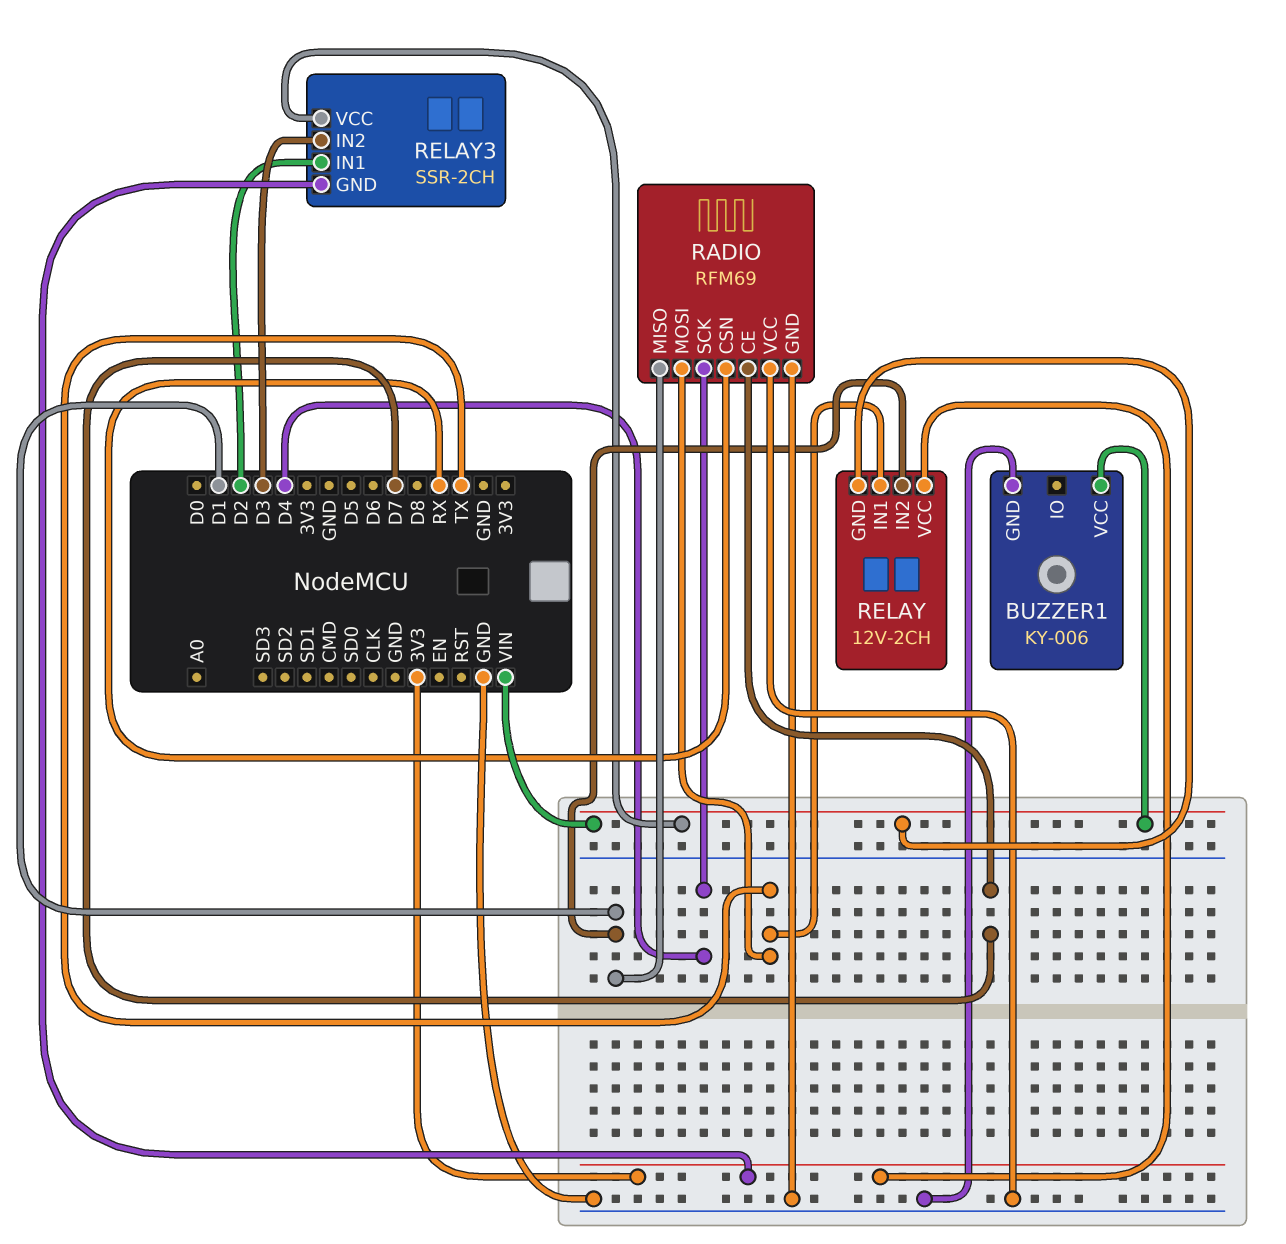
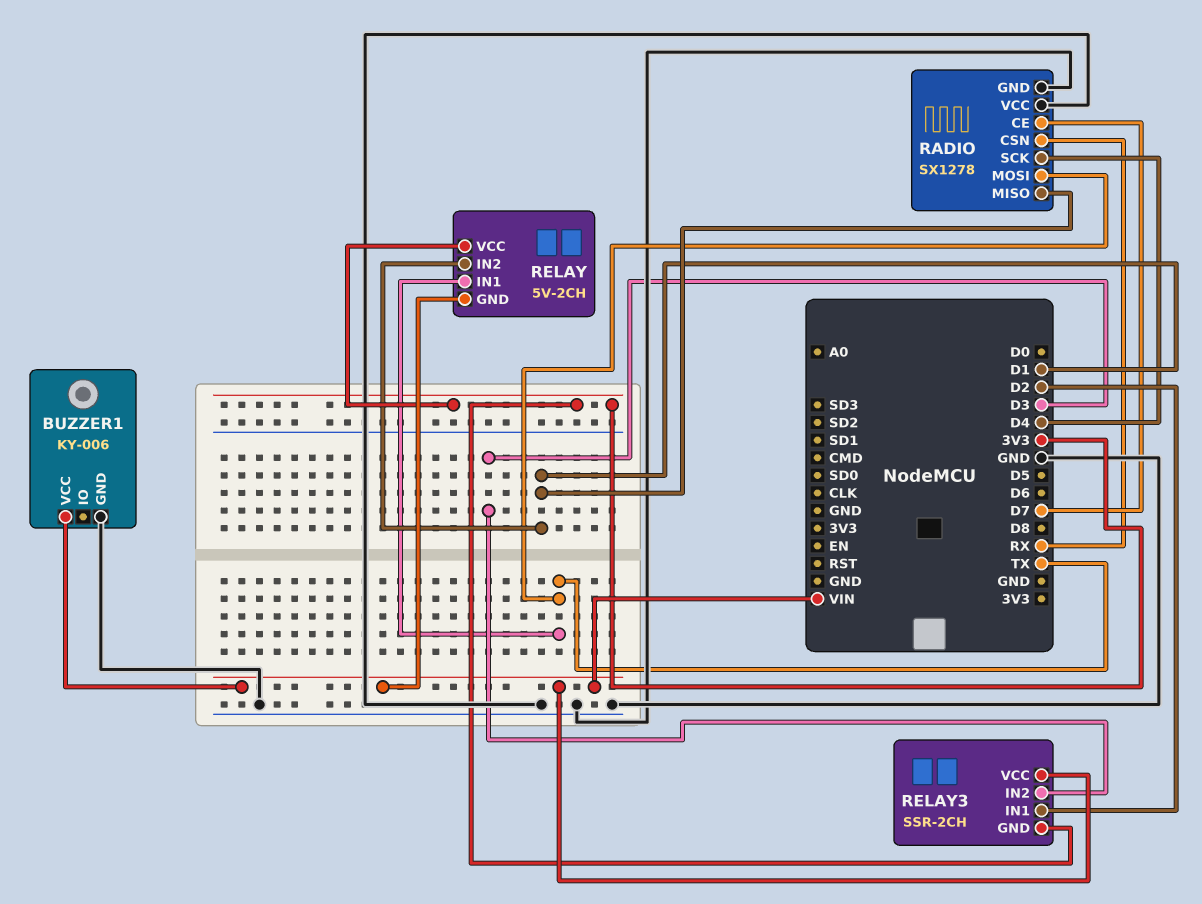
RADIO: RFM69 -> SX1278
RELAY: 12V-2CH -> 5V-2CH

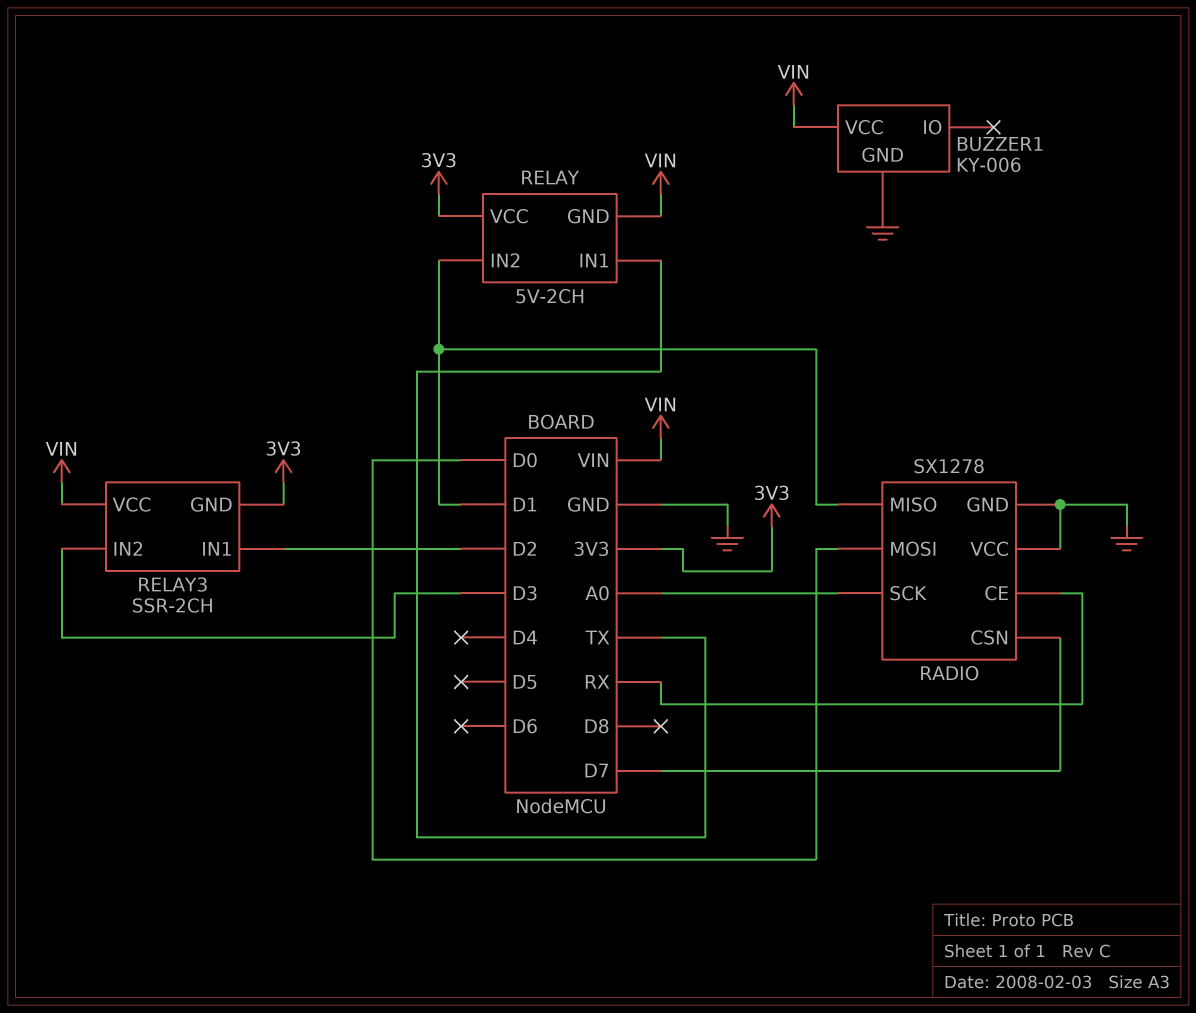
RADIO pin CE: D7 -> RX
RADIO pin CSN: RX -> D7
RADIO pin MOSI: TX -> D0
RADIO pin SCK: D4 -> A0

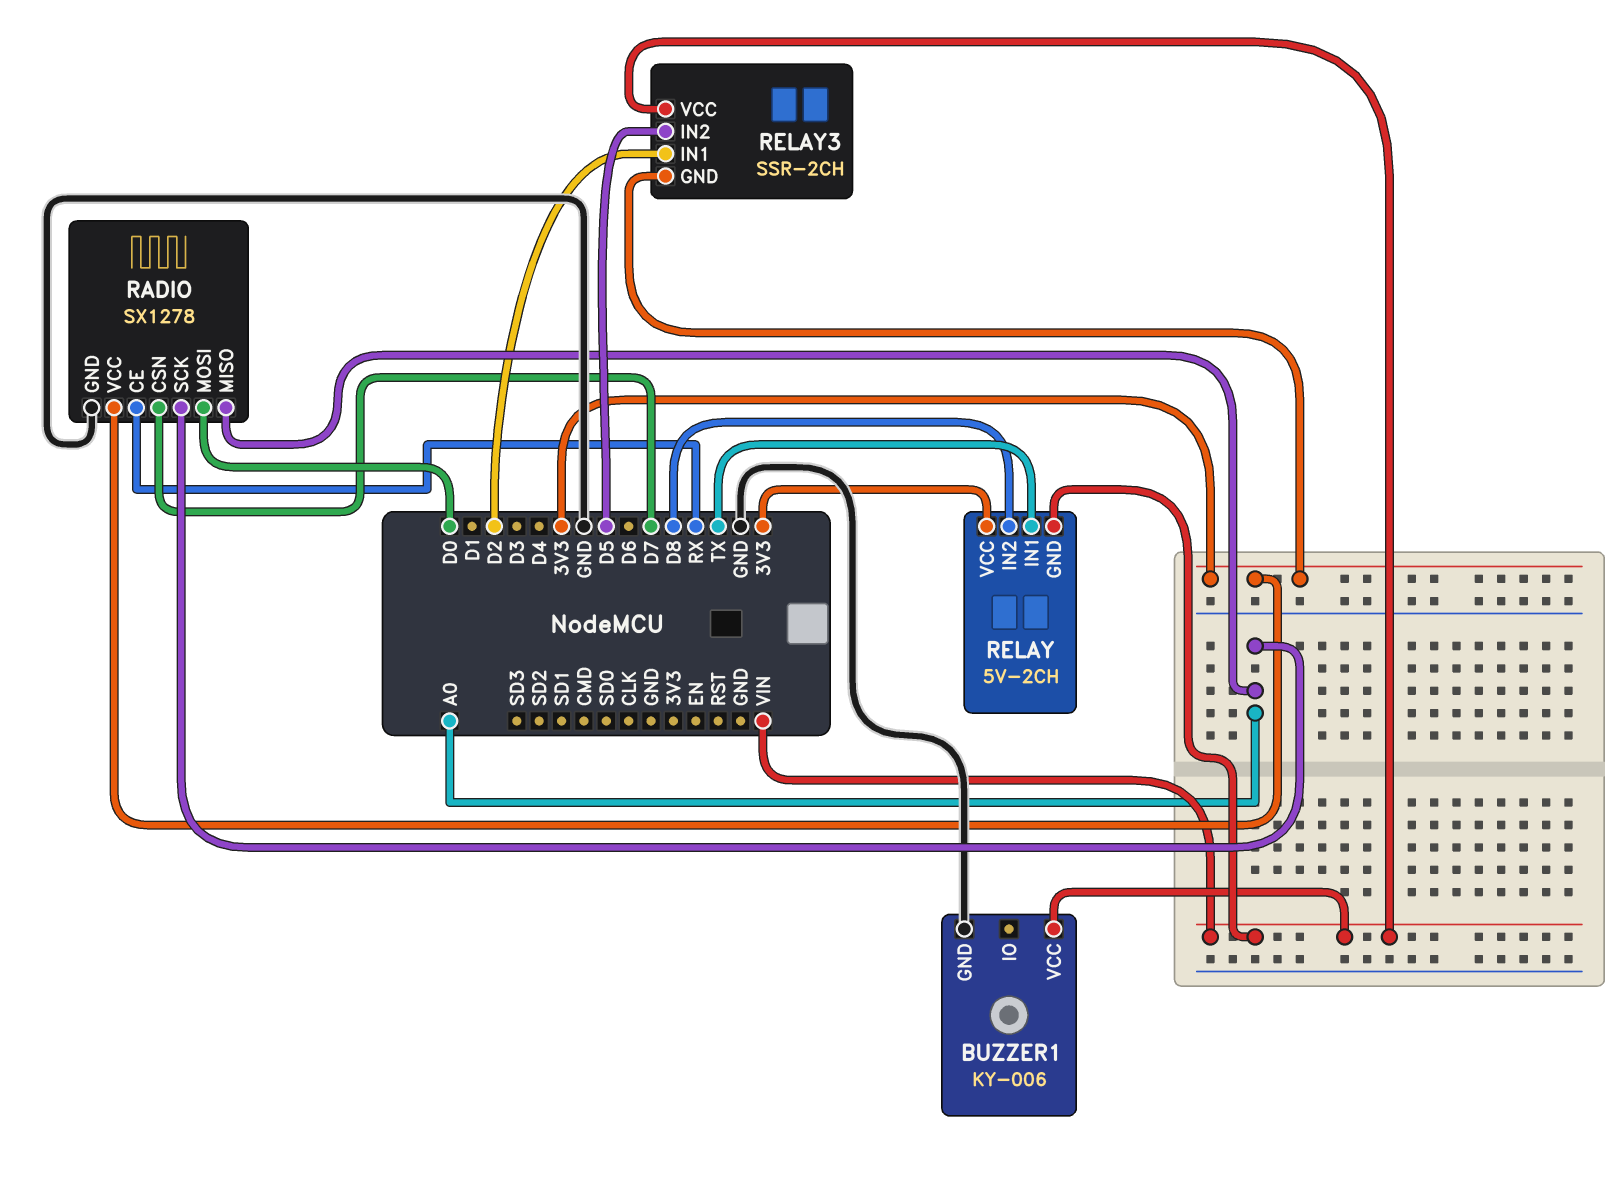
RADIO pin MISO: D1 -> A0
RADIO pin VCC: GND -> 3V3
RELAY pin IN2: D1 -> D8
RELAY3 pin IN2: D3 -> D5

